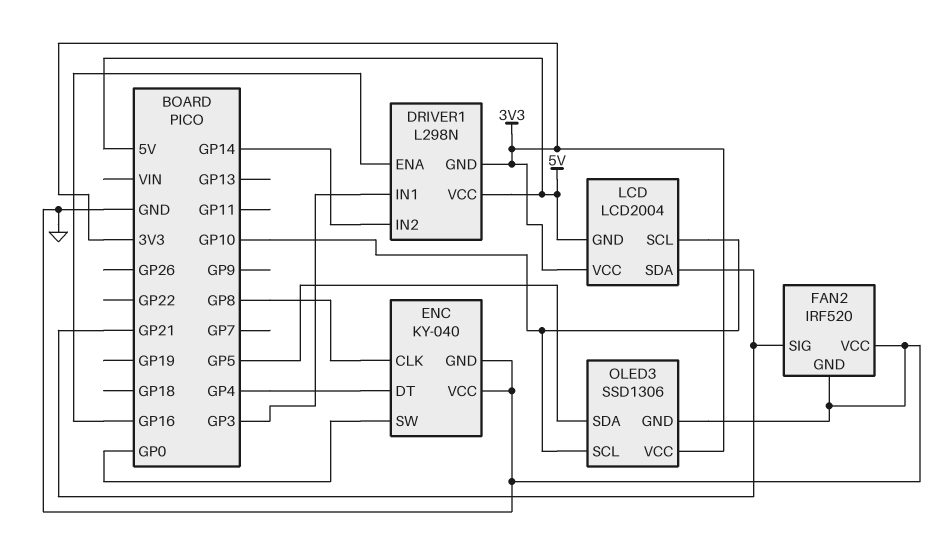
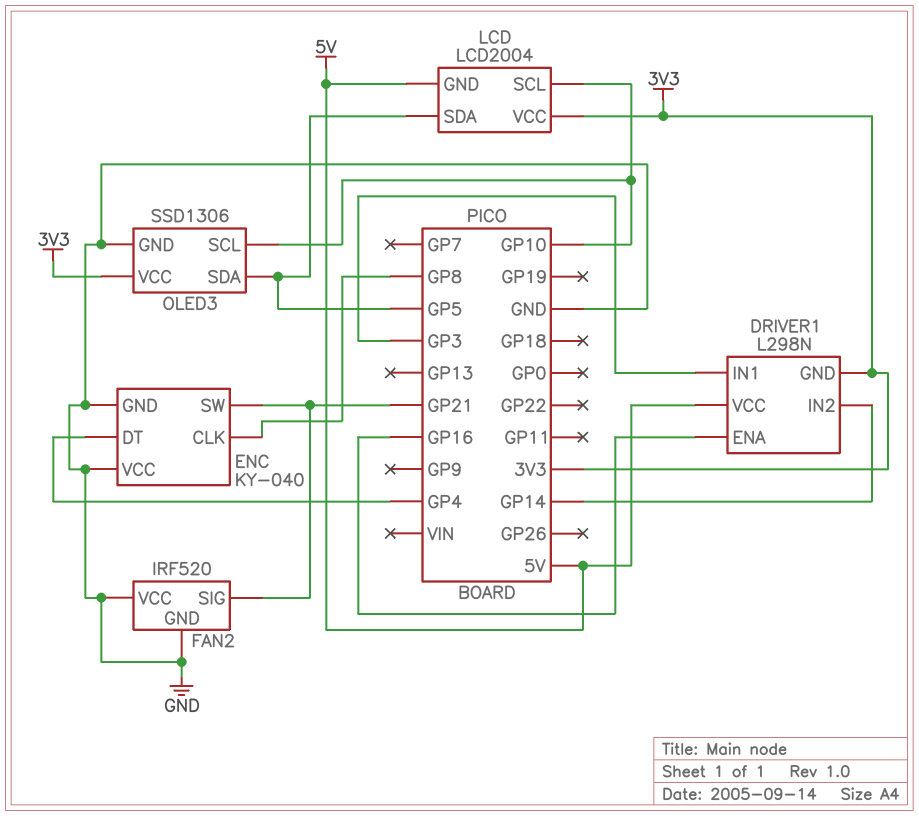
ENC pin SW: GP0 -> GP21
LCD pin SDA: GP21 -> GP5

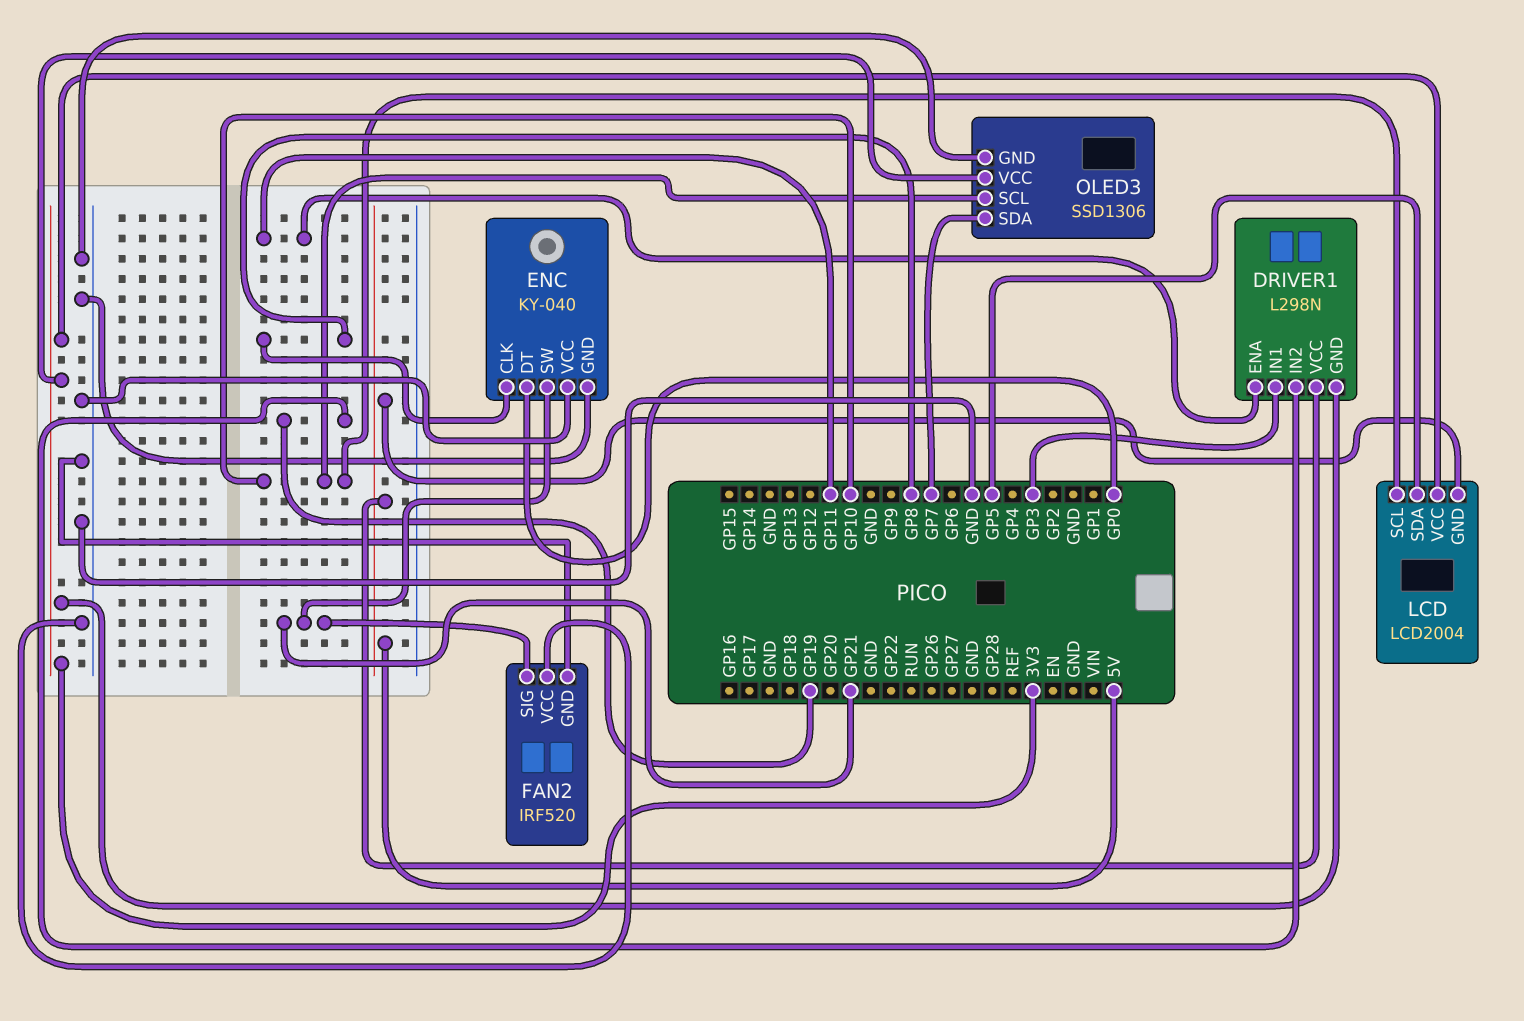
DRIVER1 pin ENA: GP16 -> GP11
DRIVER1 pin IN2: GP14 -> GP19
ENC pin DT: GP4 -> GP0
OLED3 pin SDA: GP5 -> GP7

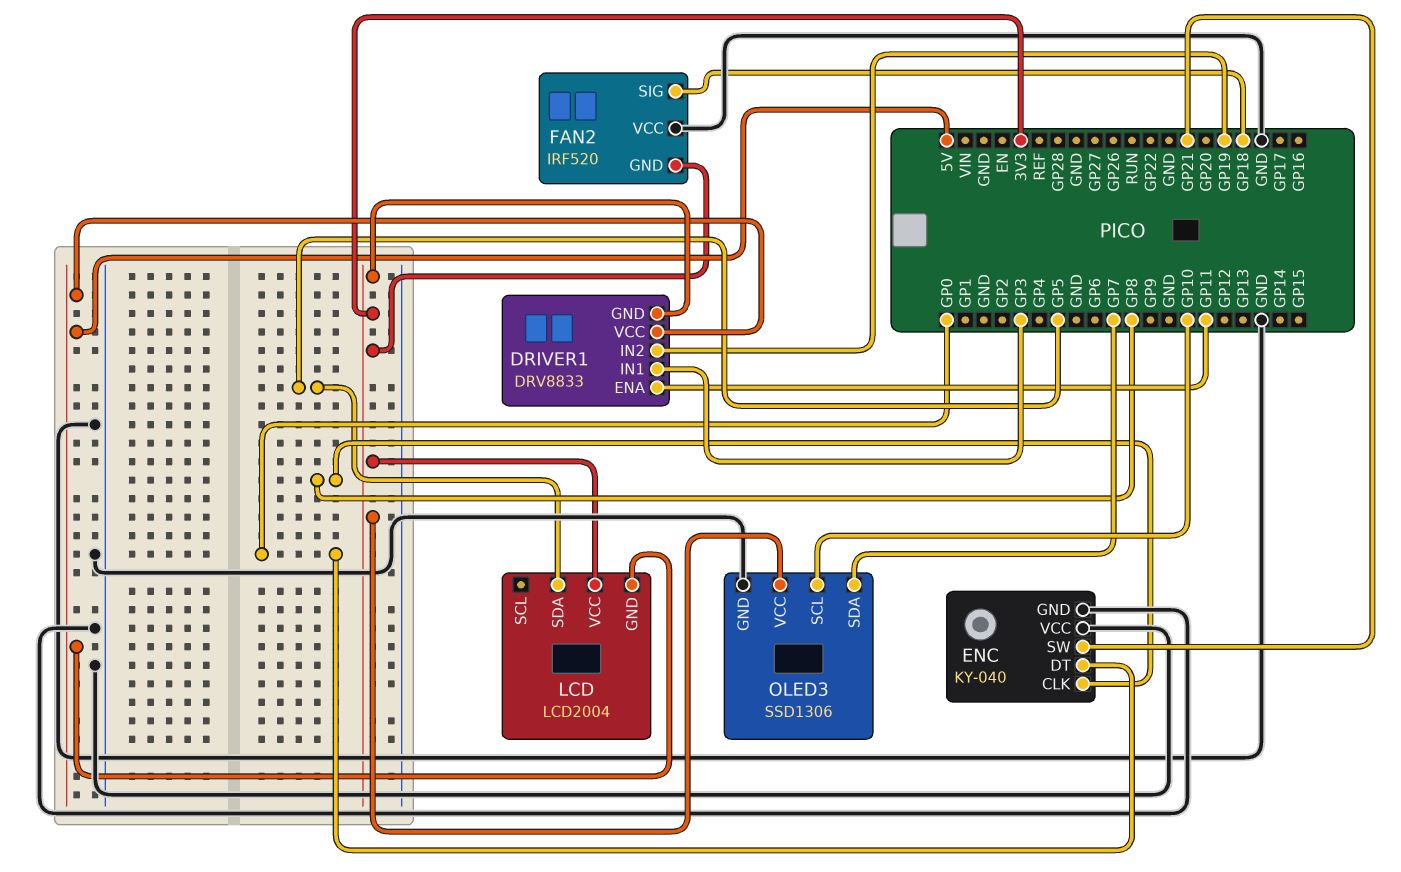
DRIVER1: L298N -> DRV8833
FAN2 pin GND: GND -> 3V3
FAN2 pin SIG: GP21 -> GP18
LCD pin SCL: GP10 -> none

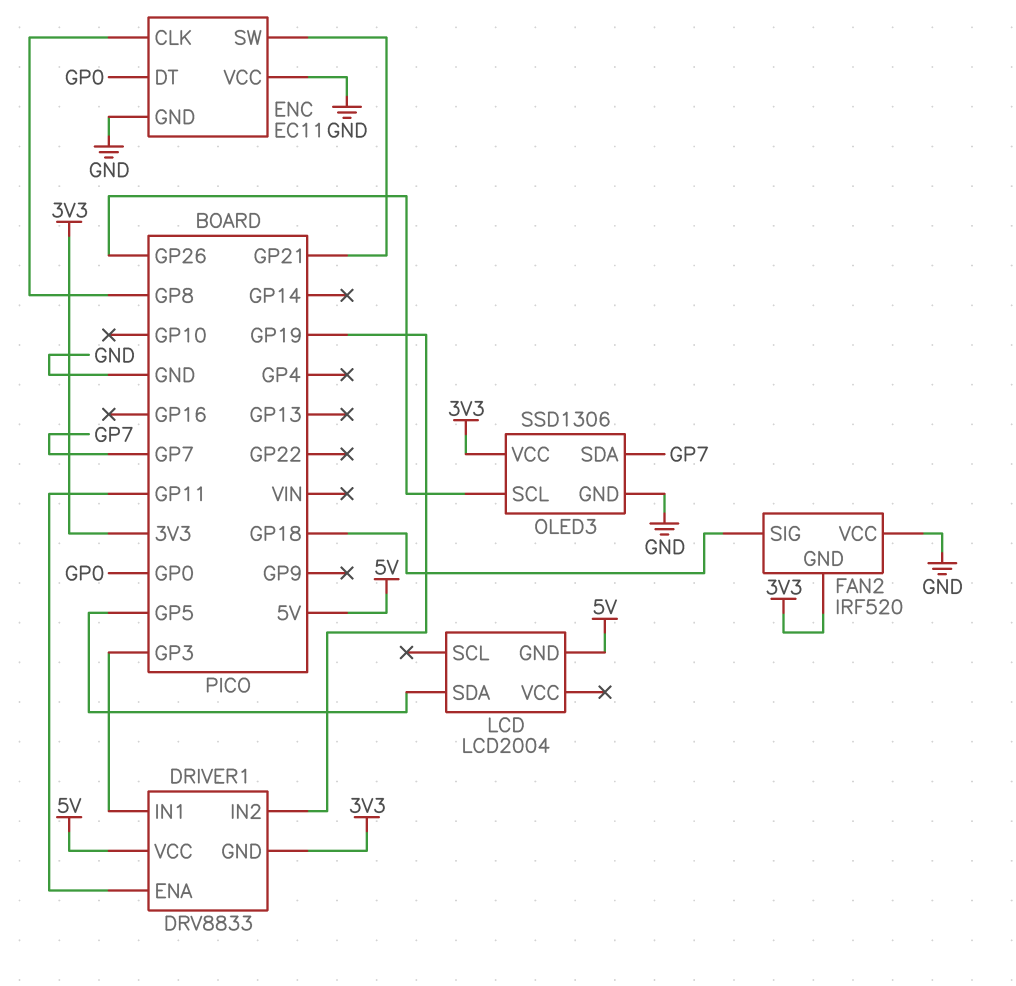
ENC: KY-040 -> EC11
LCD pin VCC: 3V3 -> none
OLED3 pin SCL: GP10 -> GP26

